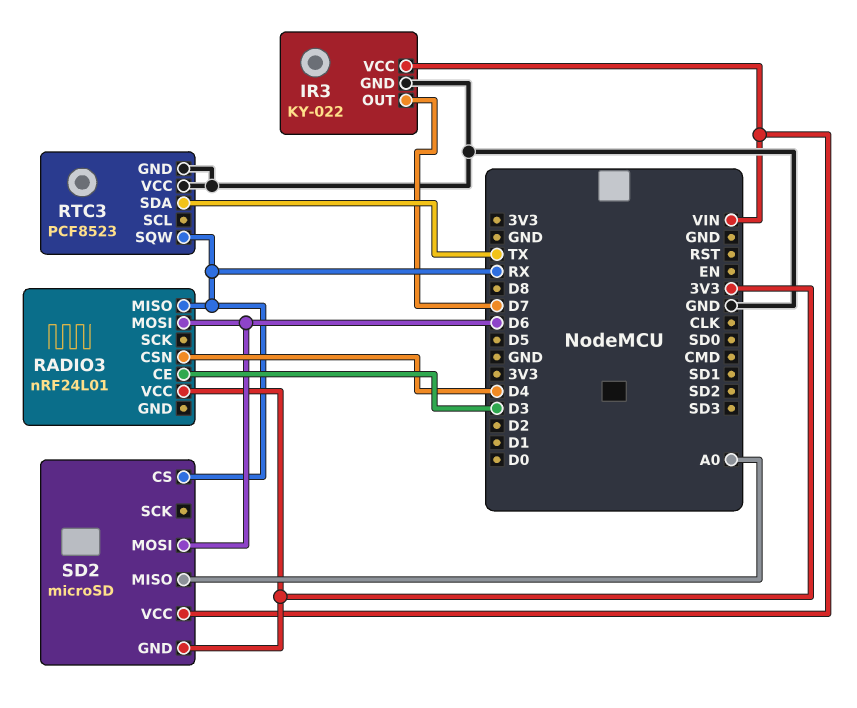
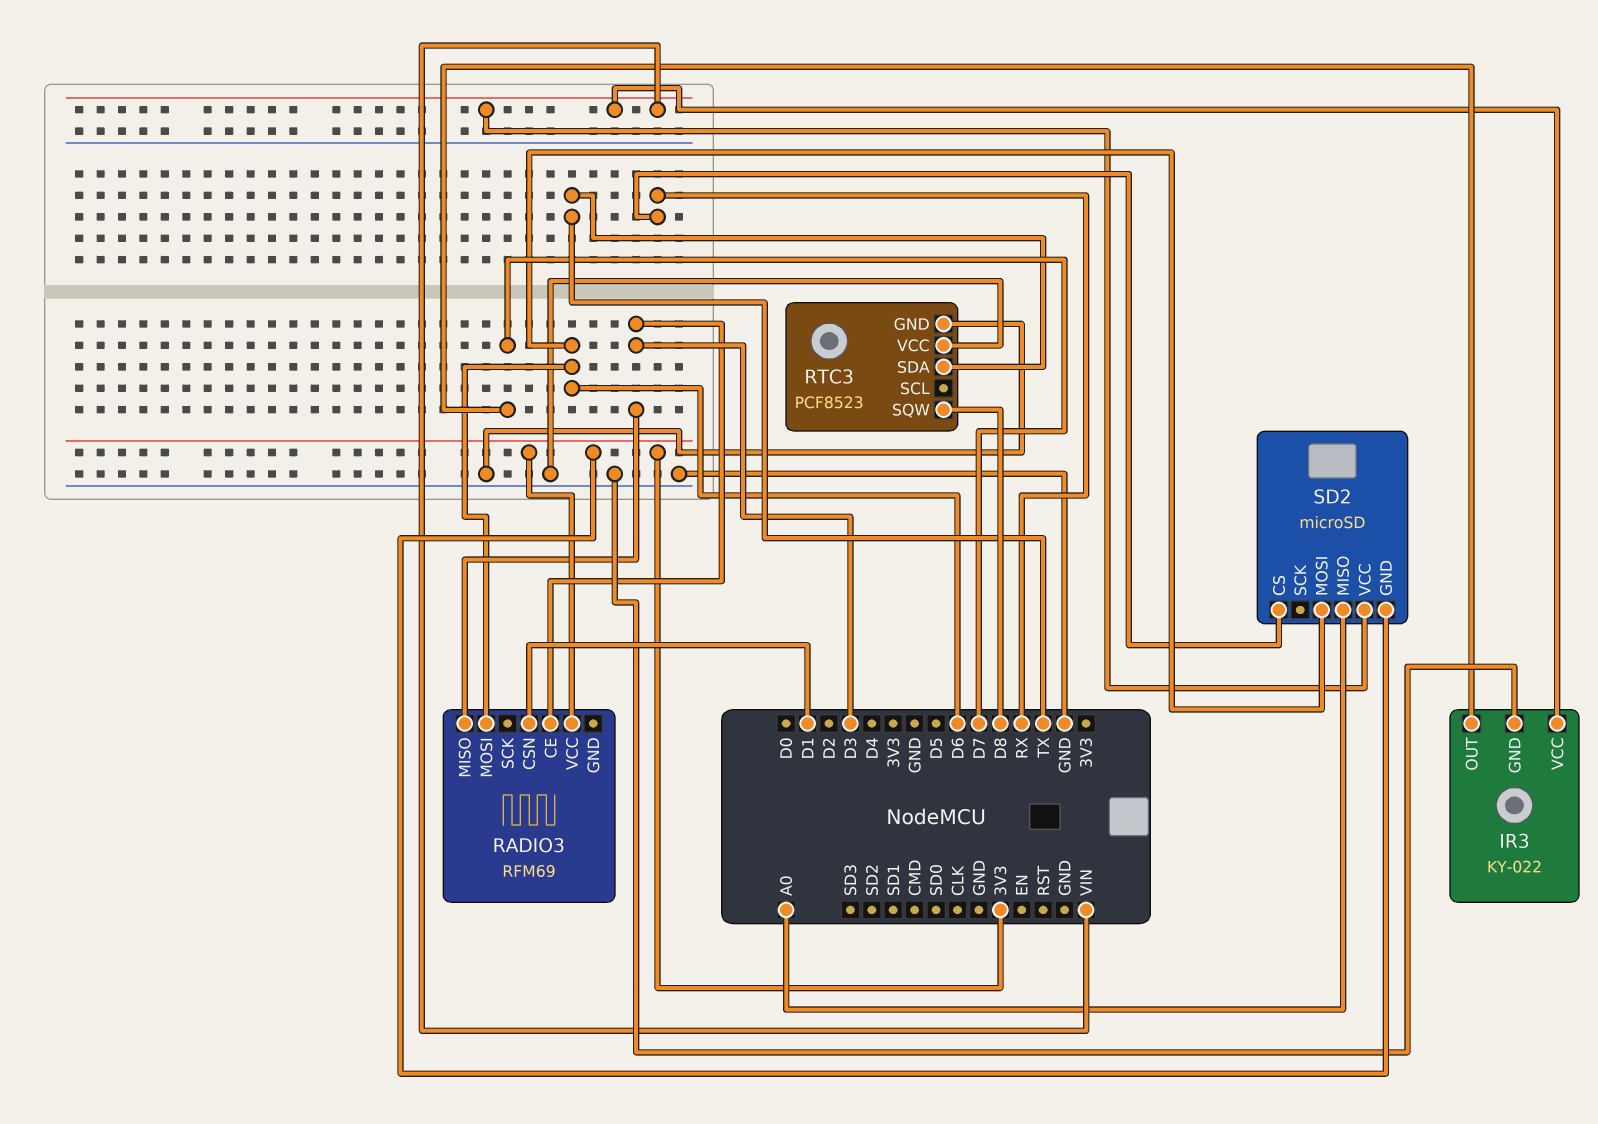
RADIO3: nRF24L01 -> RFM69
RADIO3 pin CSN: D4 -> D1
RADIO3 pin MISO: RX -> D3
RTC3 pin SQW: RX -> D8

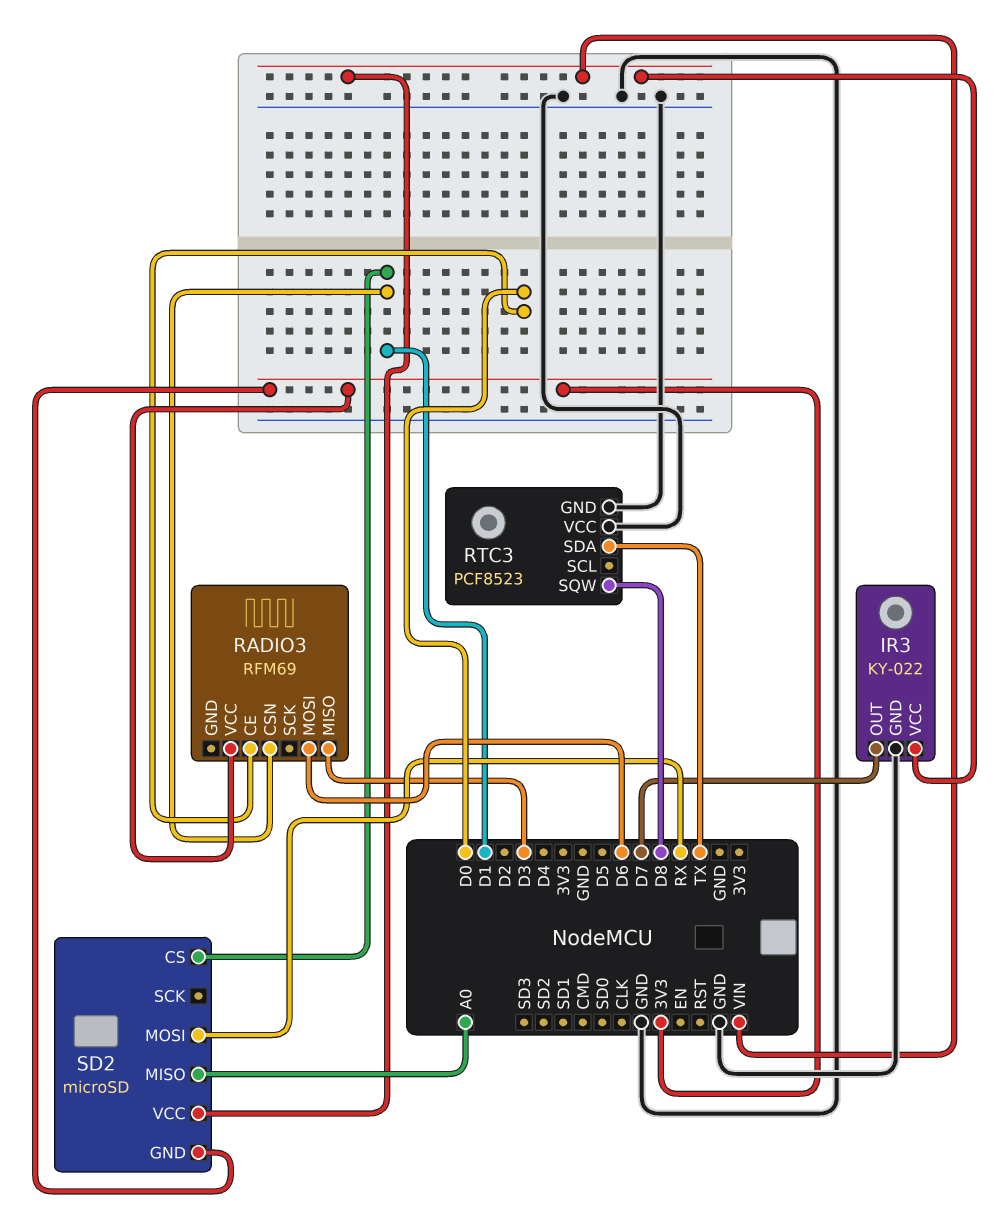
RADIO3 pin CE: D3 -> D0
SD2 pin CS: RX -> D1
SD2 pin MOSI: D6 -> RX

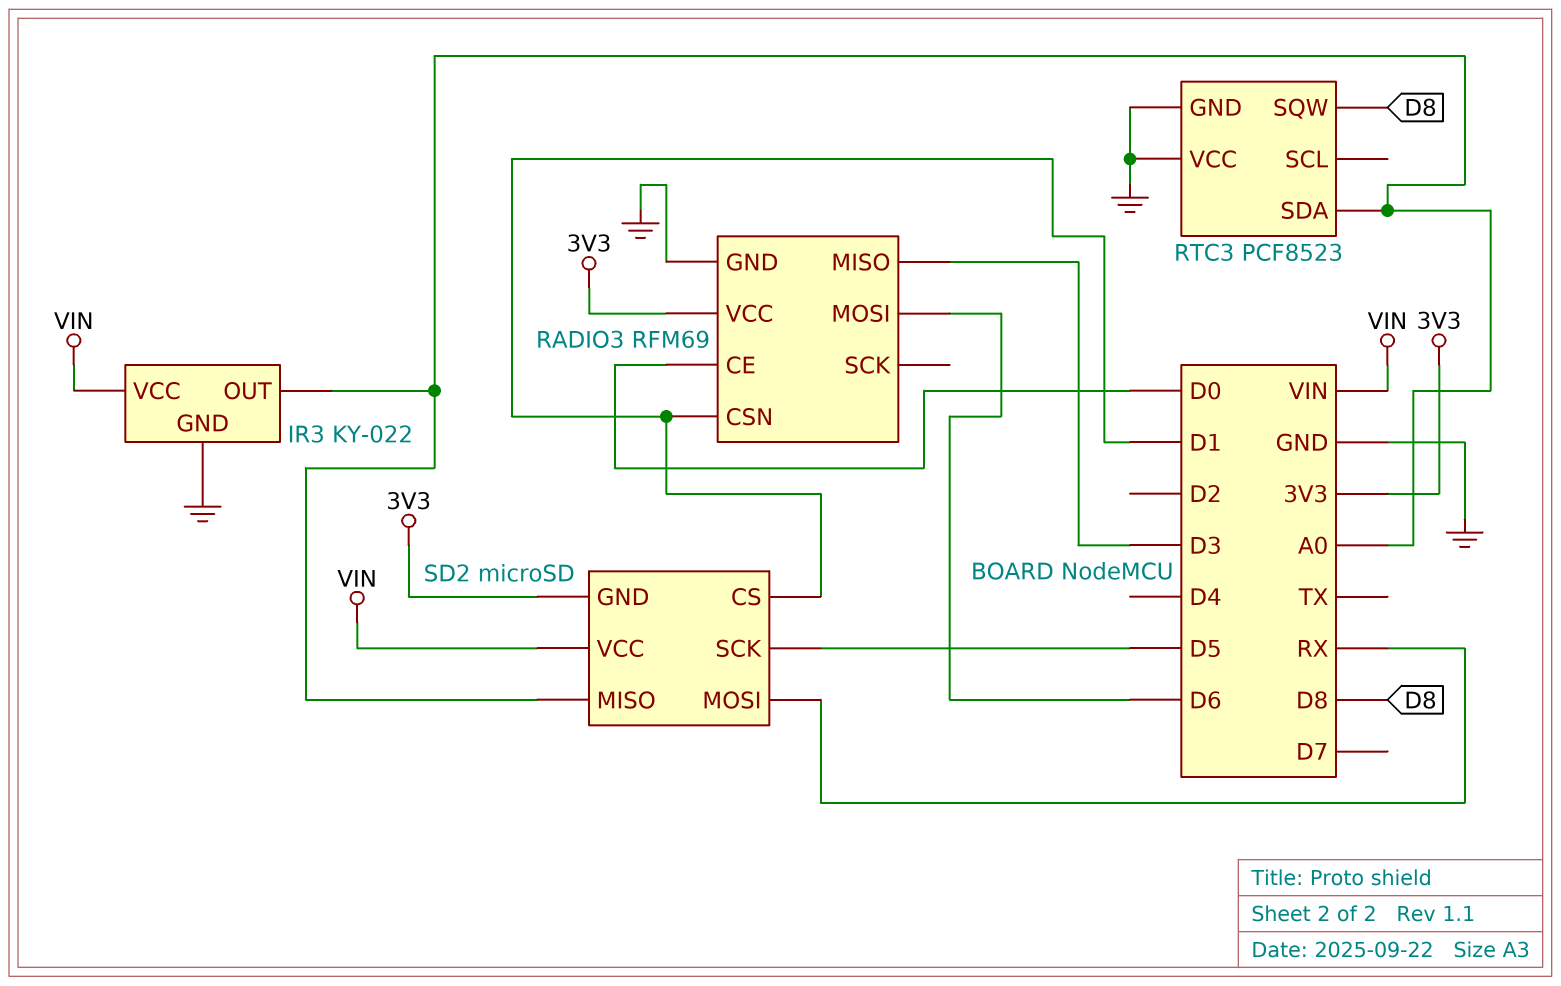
IR3 pin OUT: D7 -> A0
RADIO3 pin GND: none -> GND
RTC3 pin SDA: TX -> A0
SD2 pin SCK: none -> D5

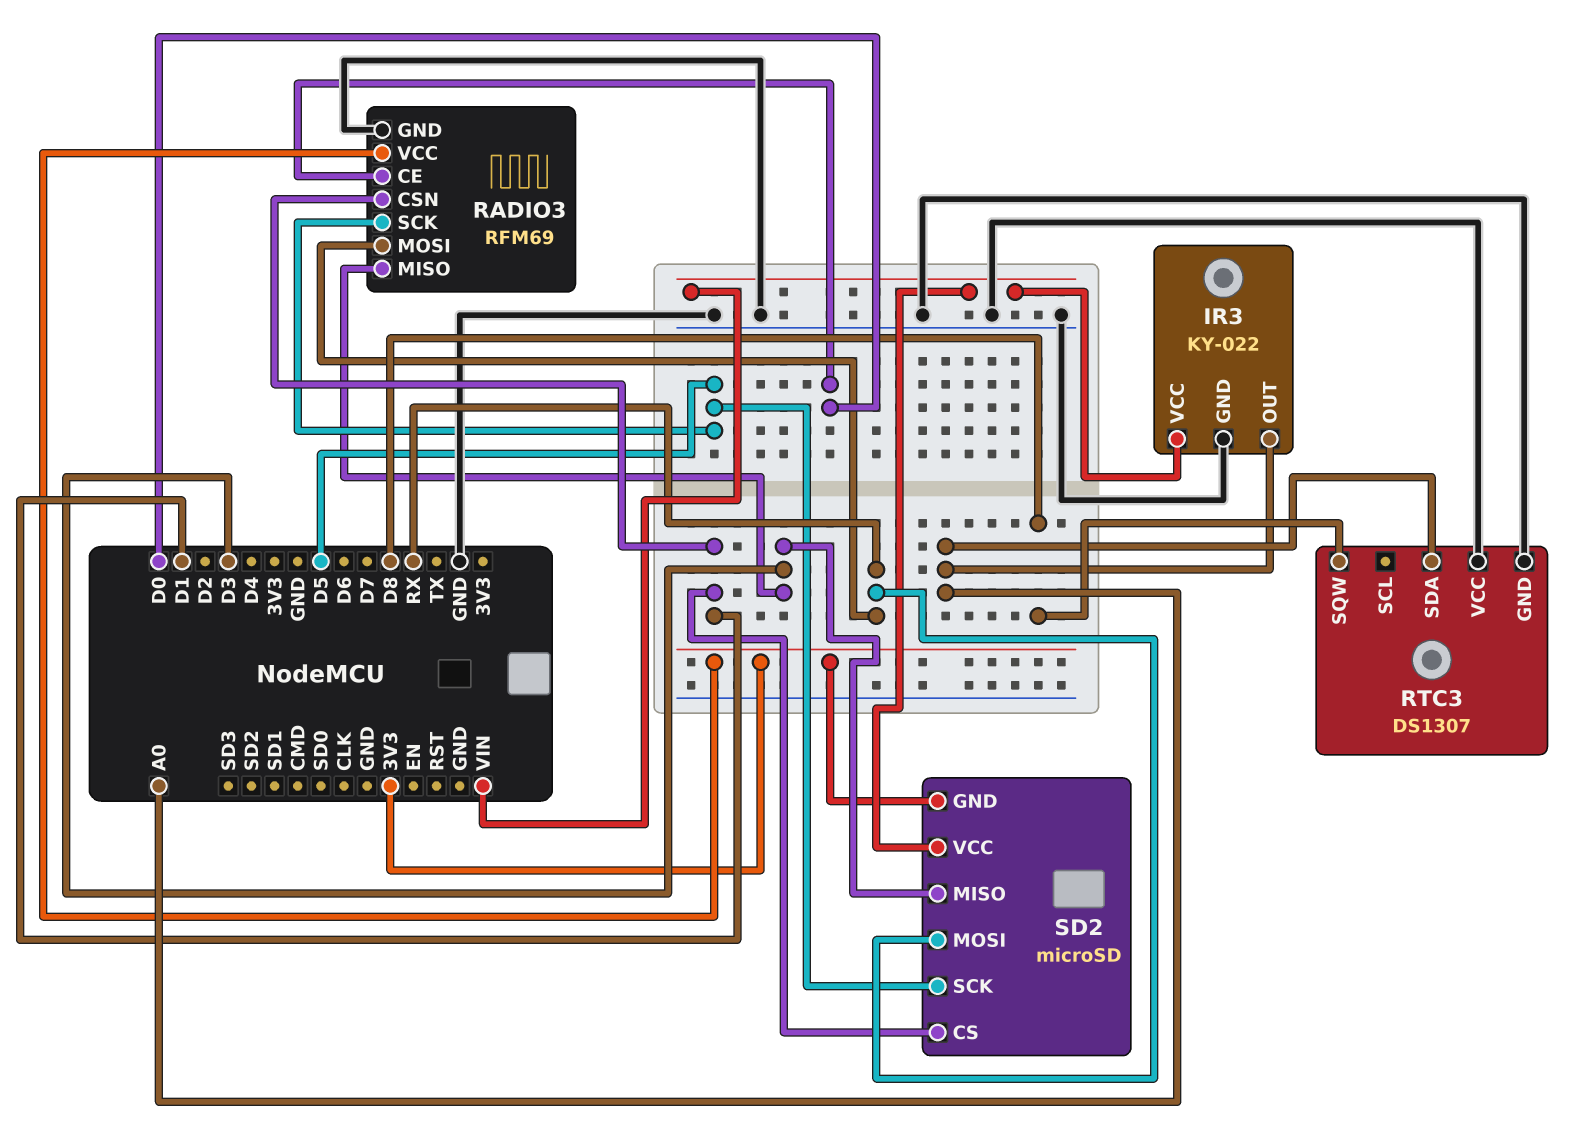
RADIO3 pin MOSI: D6 -> RX
RADIO3 pin SCK: none -> D5
RTC3: PCF8523 -> DS1307
SD2 pin MISO: A0 -> D3

